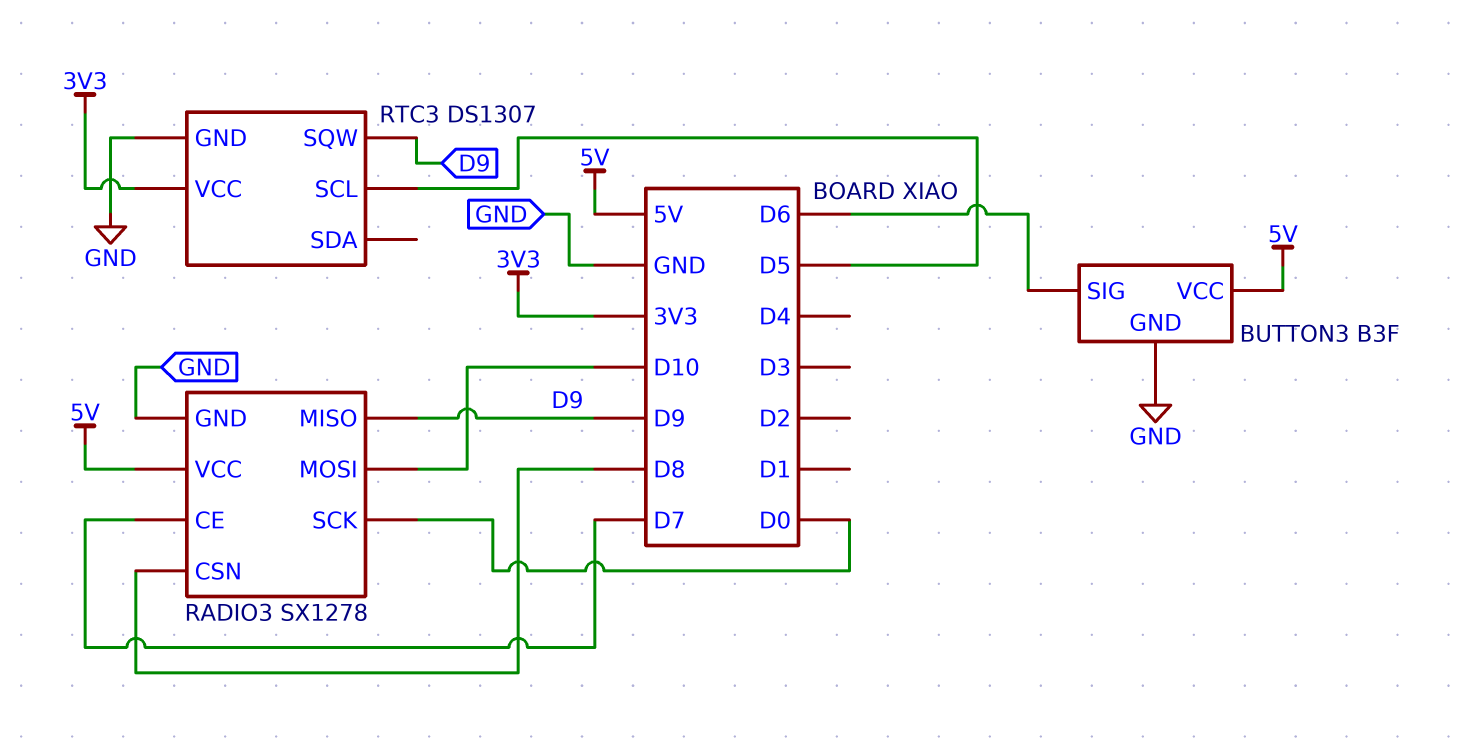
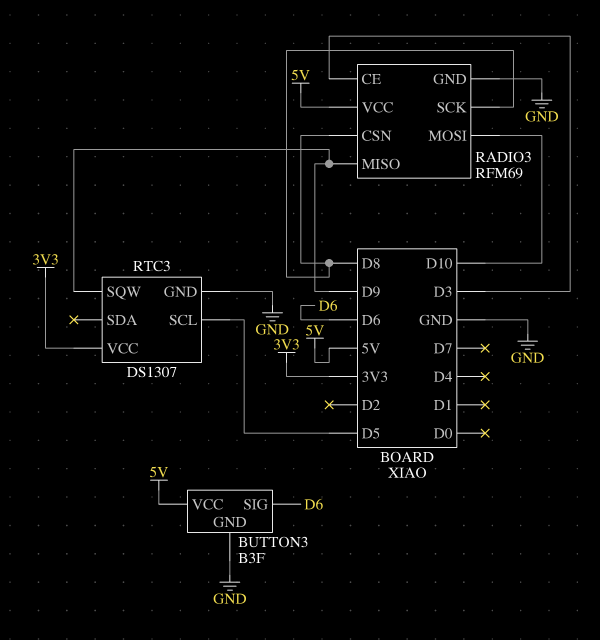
RADIO3: SX1278 -> RFM69
RADIO3 pin CE: D7 -> D3
RADIO3 pin SCK: D0 -> D8

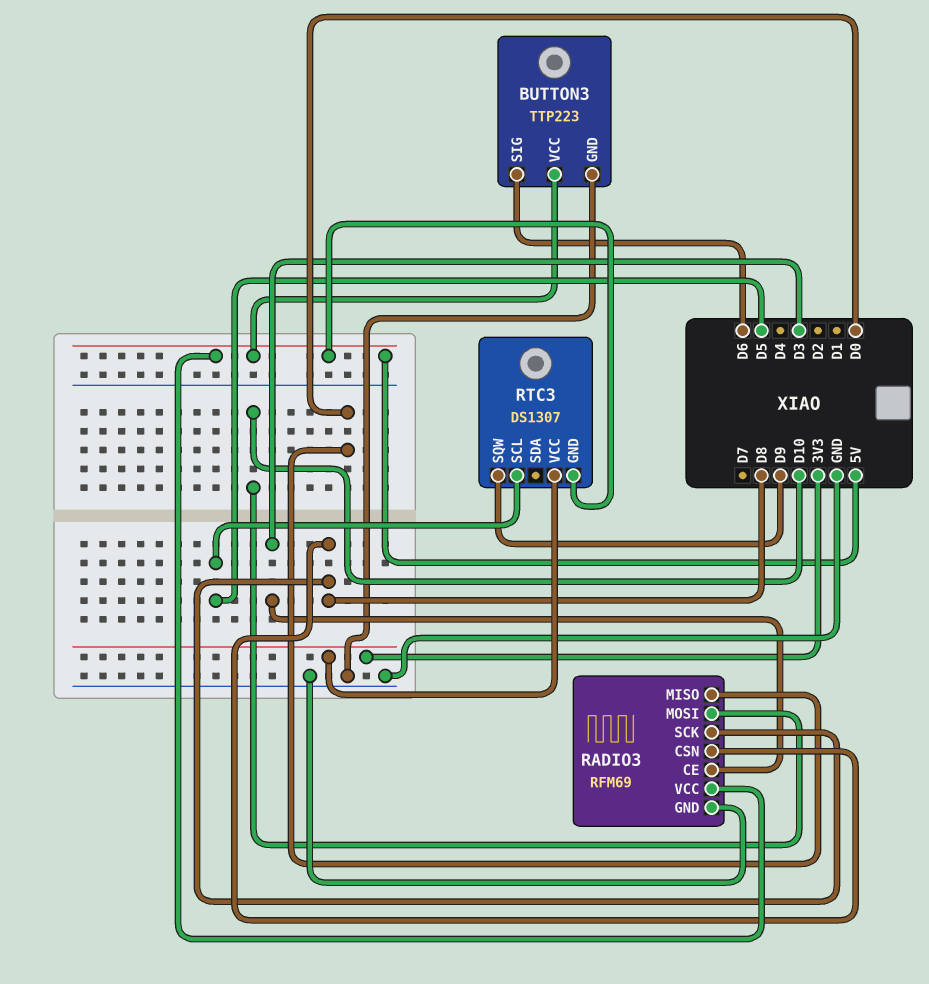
BUTTON3: B3F -> TTP223
RADIO3 pin MISO: D9 -> D0
RTC3 pin GND: GND -> 5V

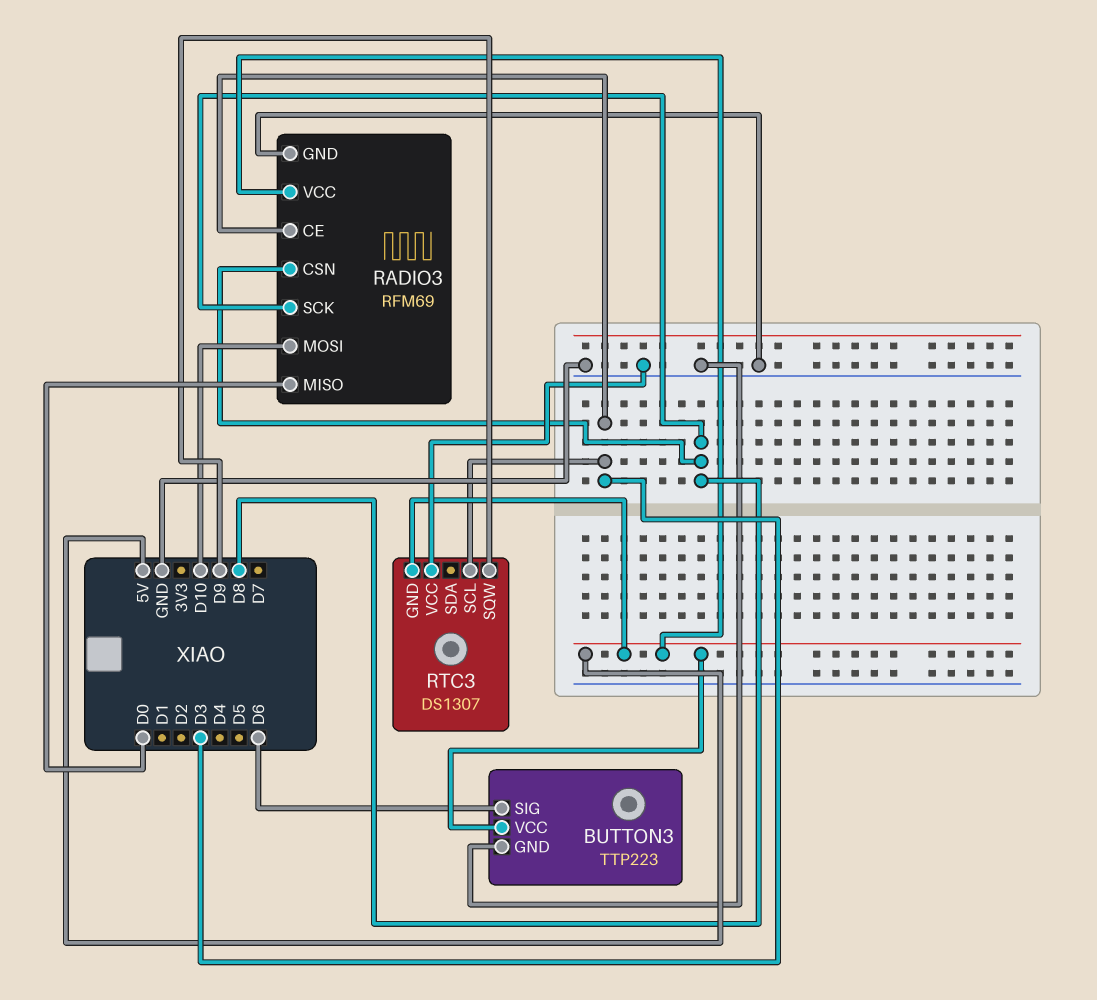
RTC3 pin SCL: D5 -> D3
RTC3 pin VCC: 3V3 -> GND

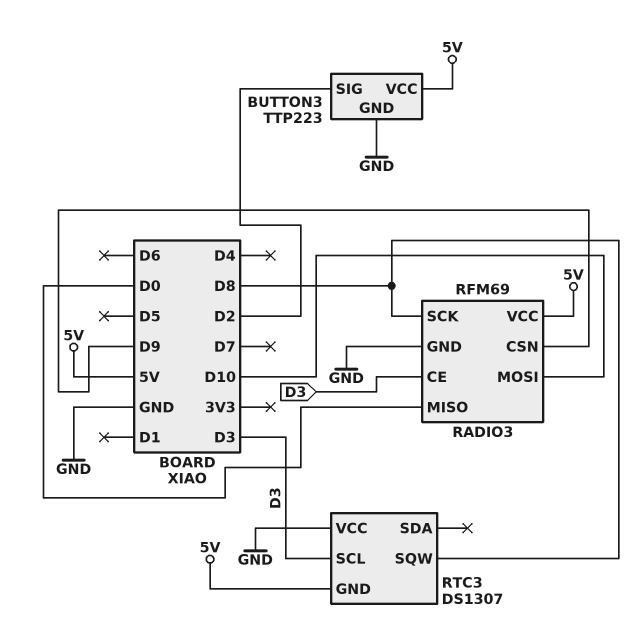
BUTTON3 pin SIG: D6 -> D2
RADIO3 pin CSN: D8 -> D9
RTC3 pin SQW: D9 -> D8

